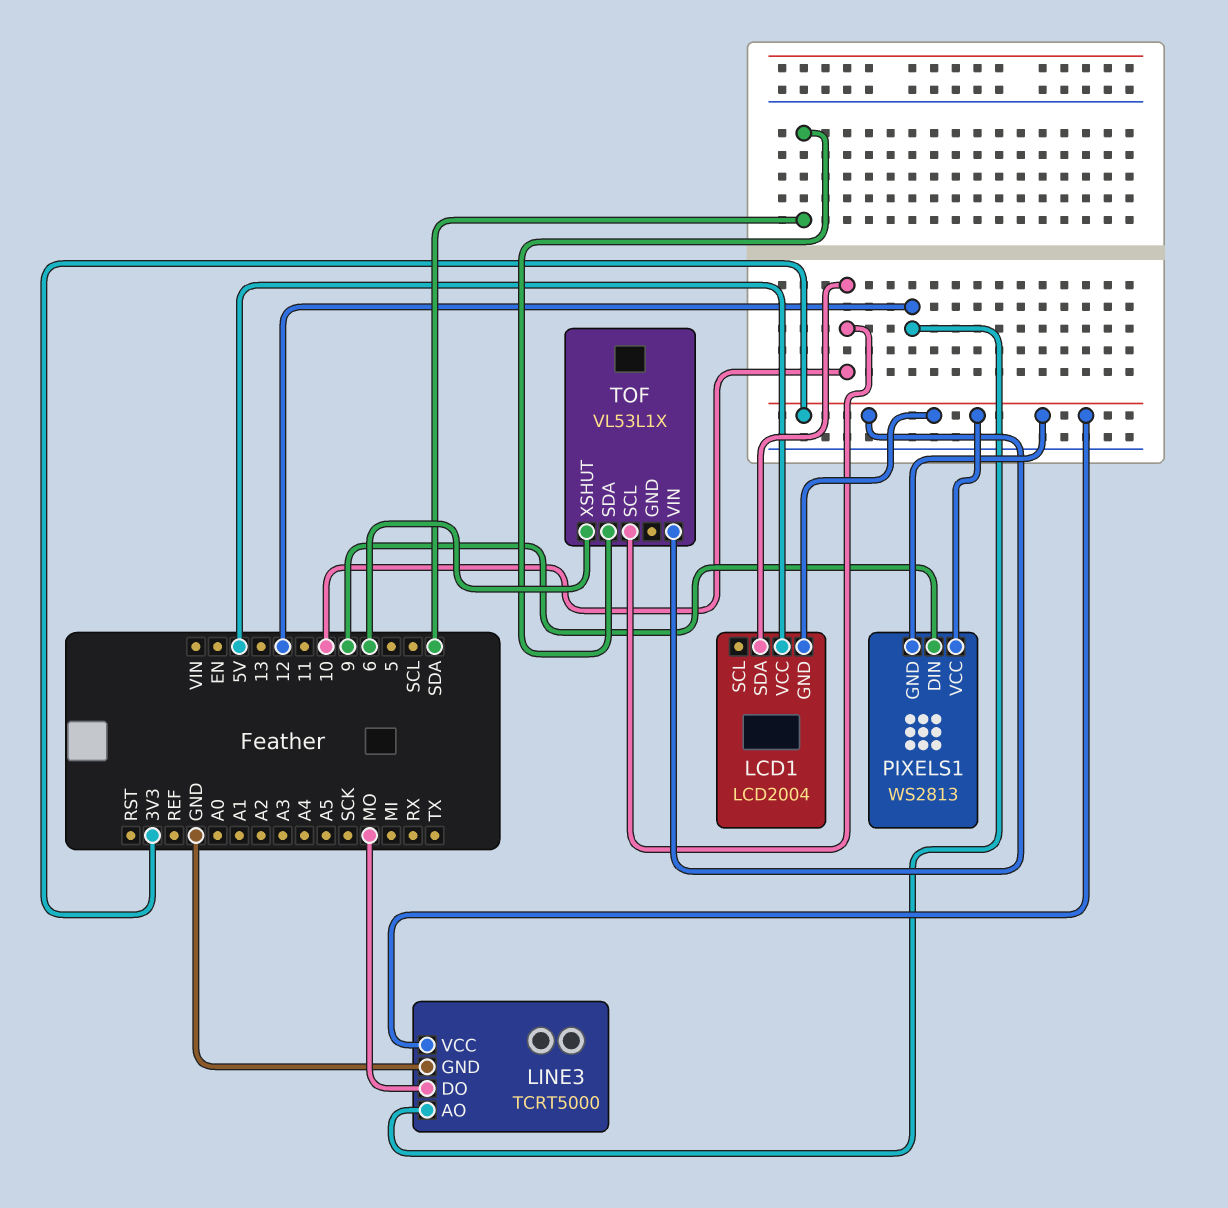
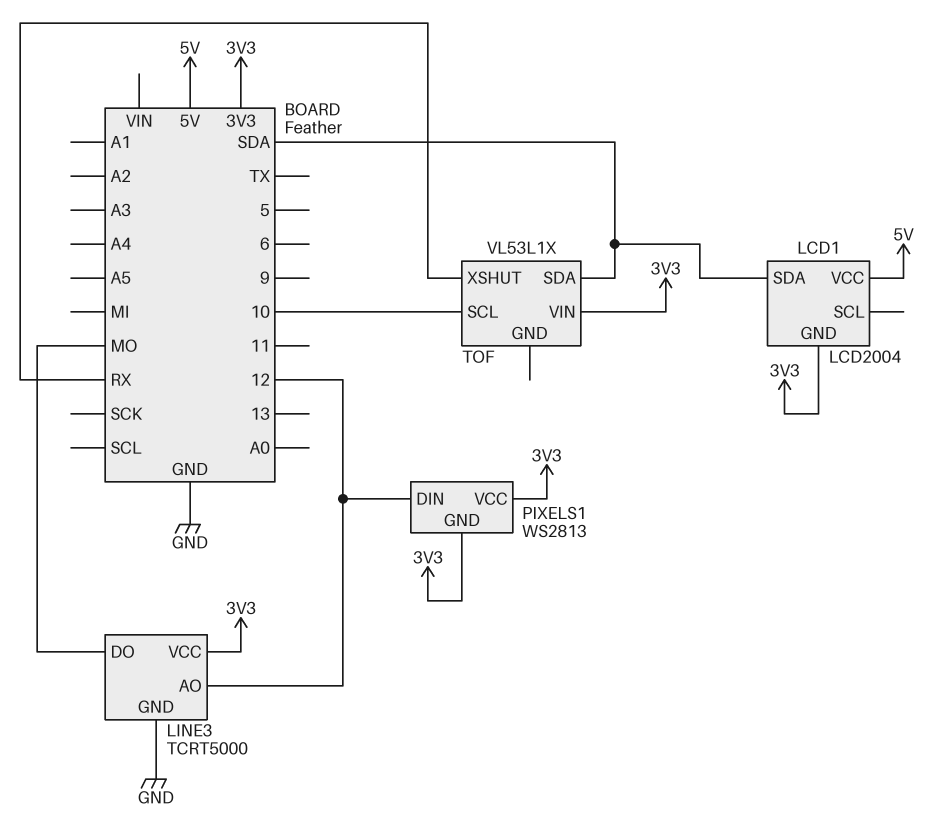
LCD1 pin SDA: 10 -> SDA
PIXELS1 pin DIN: 9 -> 12
TOF pin XSHUT: 6 -> RX

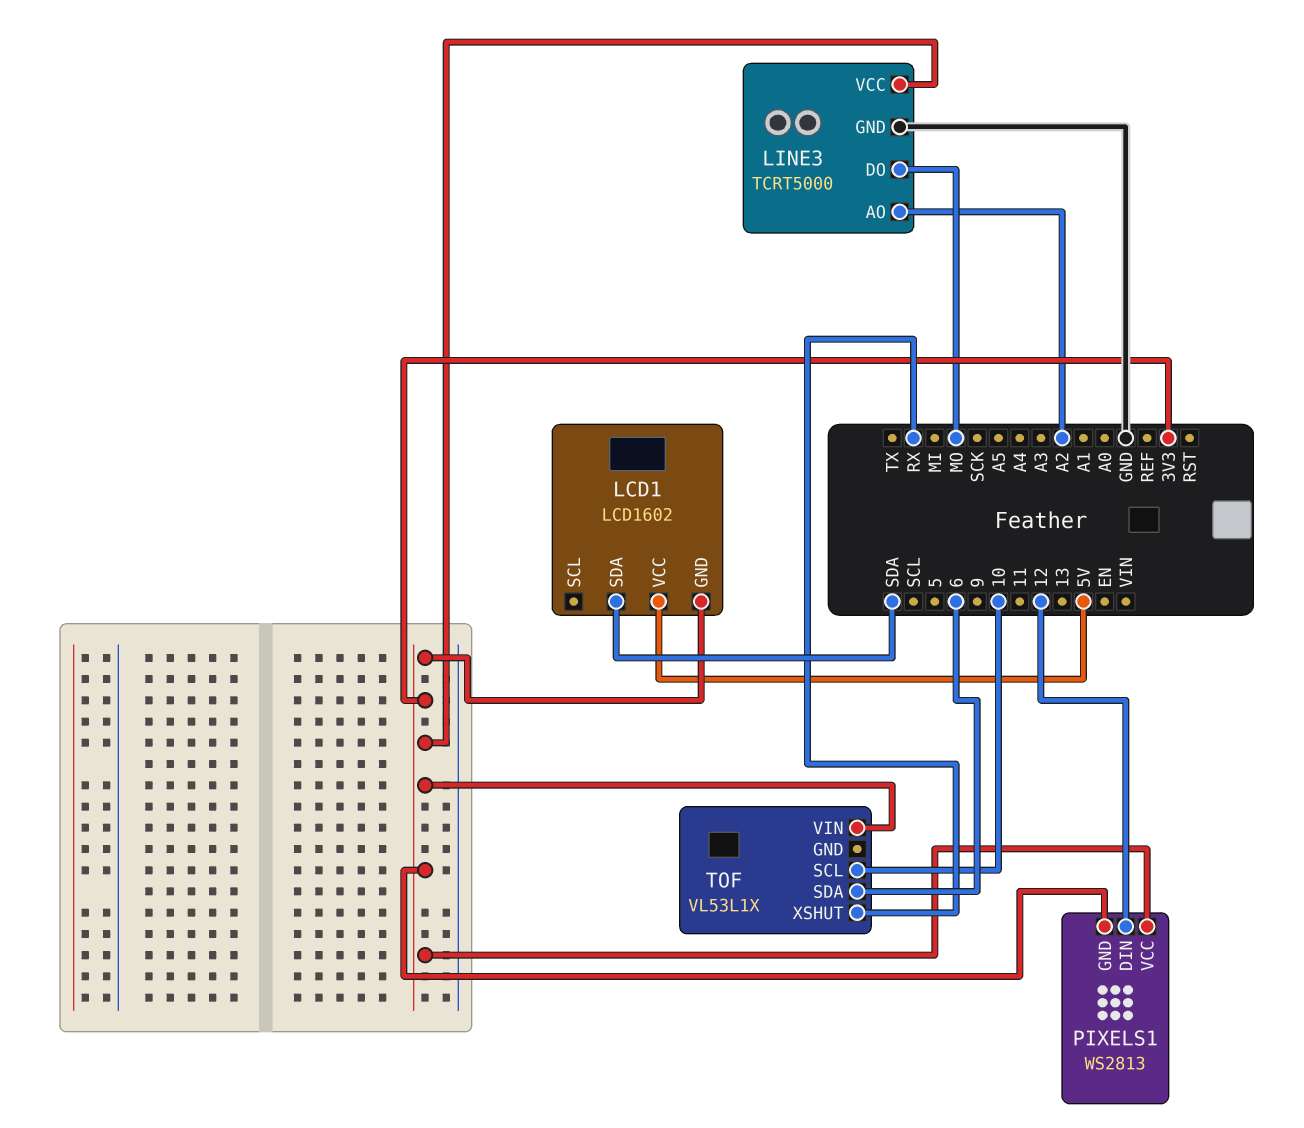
LCD1: LCD2004 -> LCD1602
LINE3 pin AO: 12 -> A2
TOF pin SDA: SDA -> 6

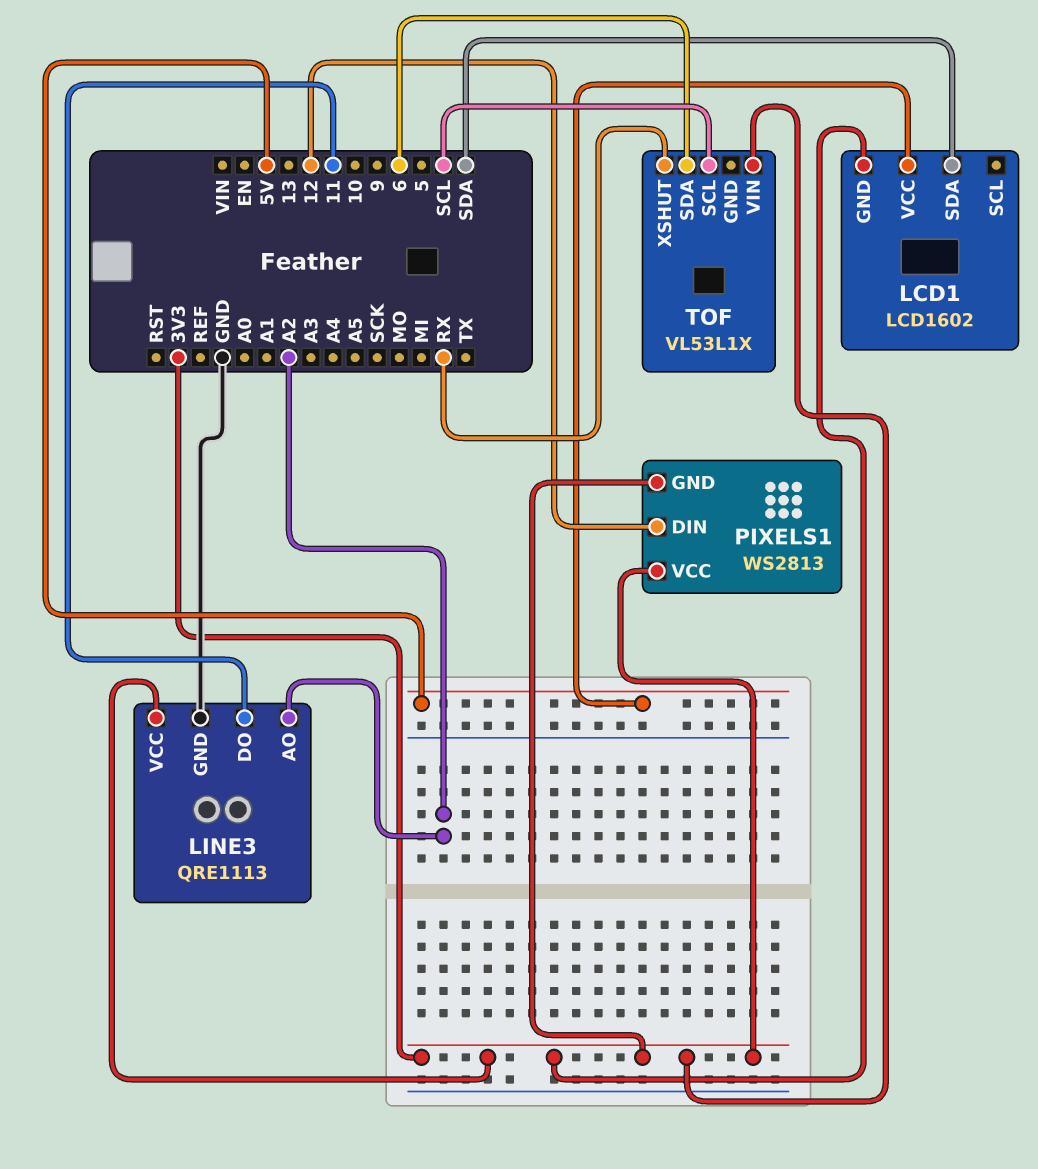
LINE3: TCRT5000 -> QRE1113
LINE3 pin DO: MO -> 11
TOF pin SCL: 10 -> SCL

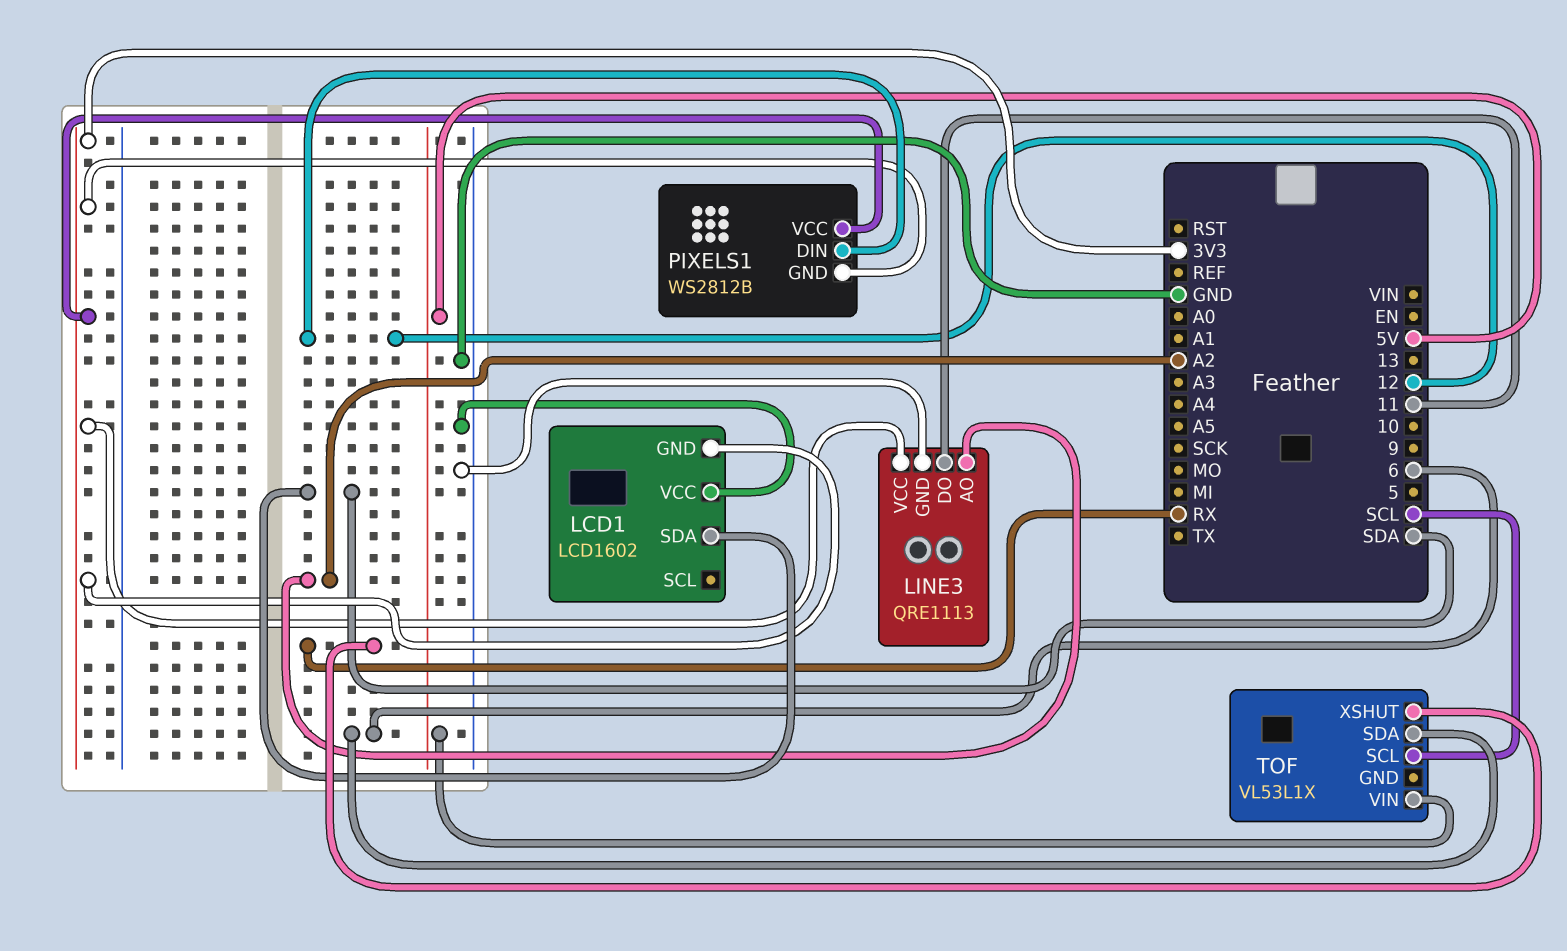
LCD1 pin VCC: 5V -> GND
PIXELS1: WS2813 -> WS2812B
TOF pin VIN: 3V3 -> 5V

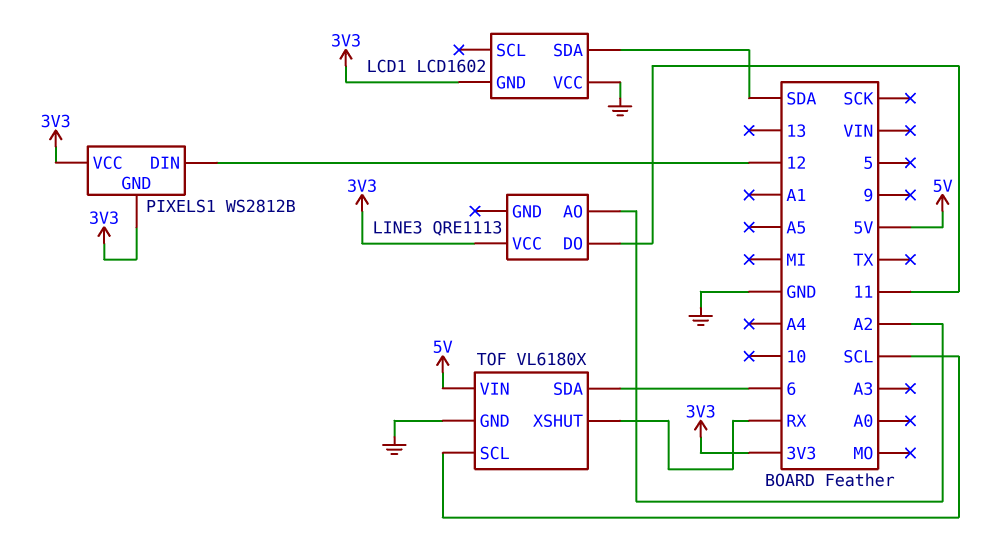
LINE3 pin GND: GND -> none
TOF: VL53L1X -> VL6180X
TOF pin GND: none -> GND

